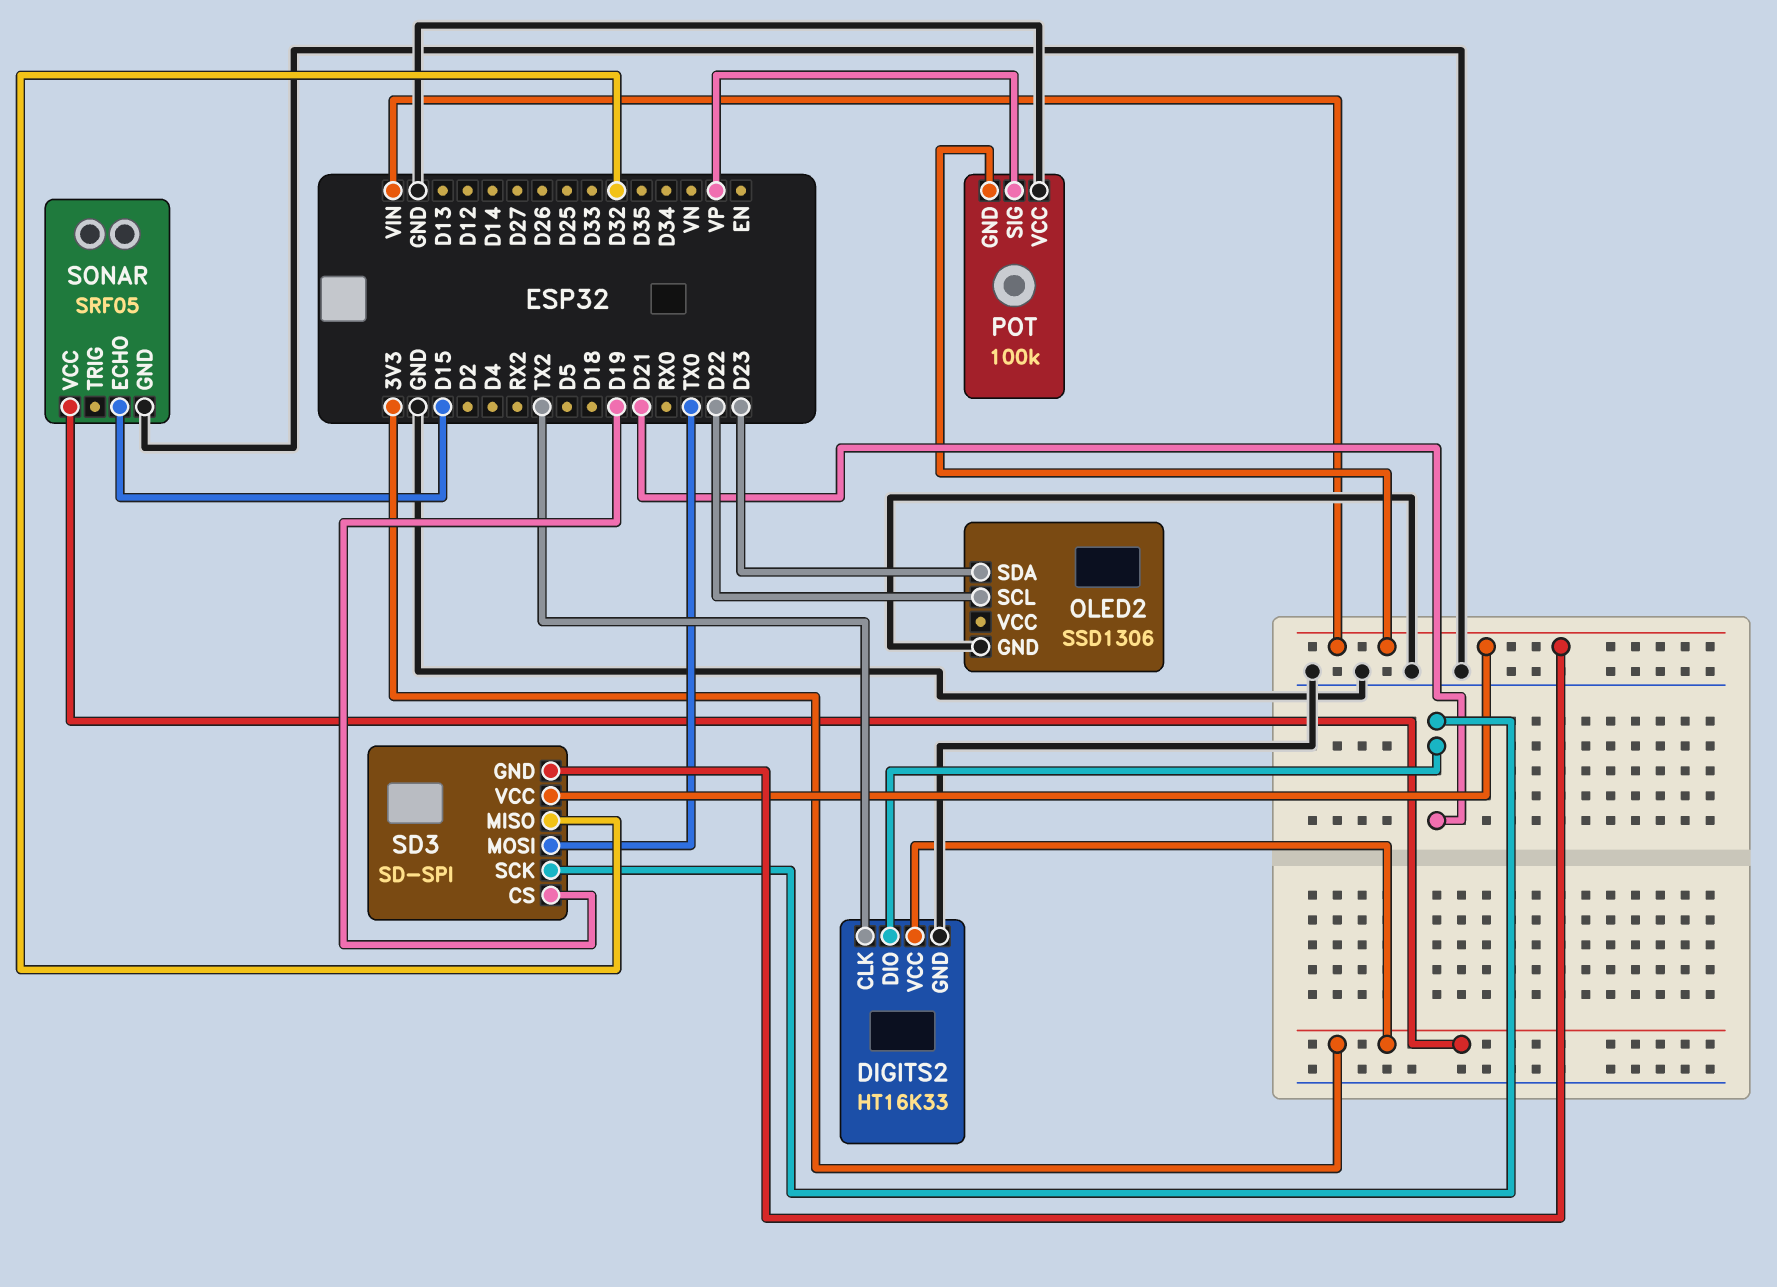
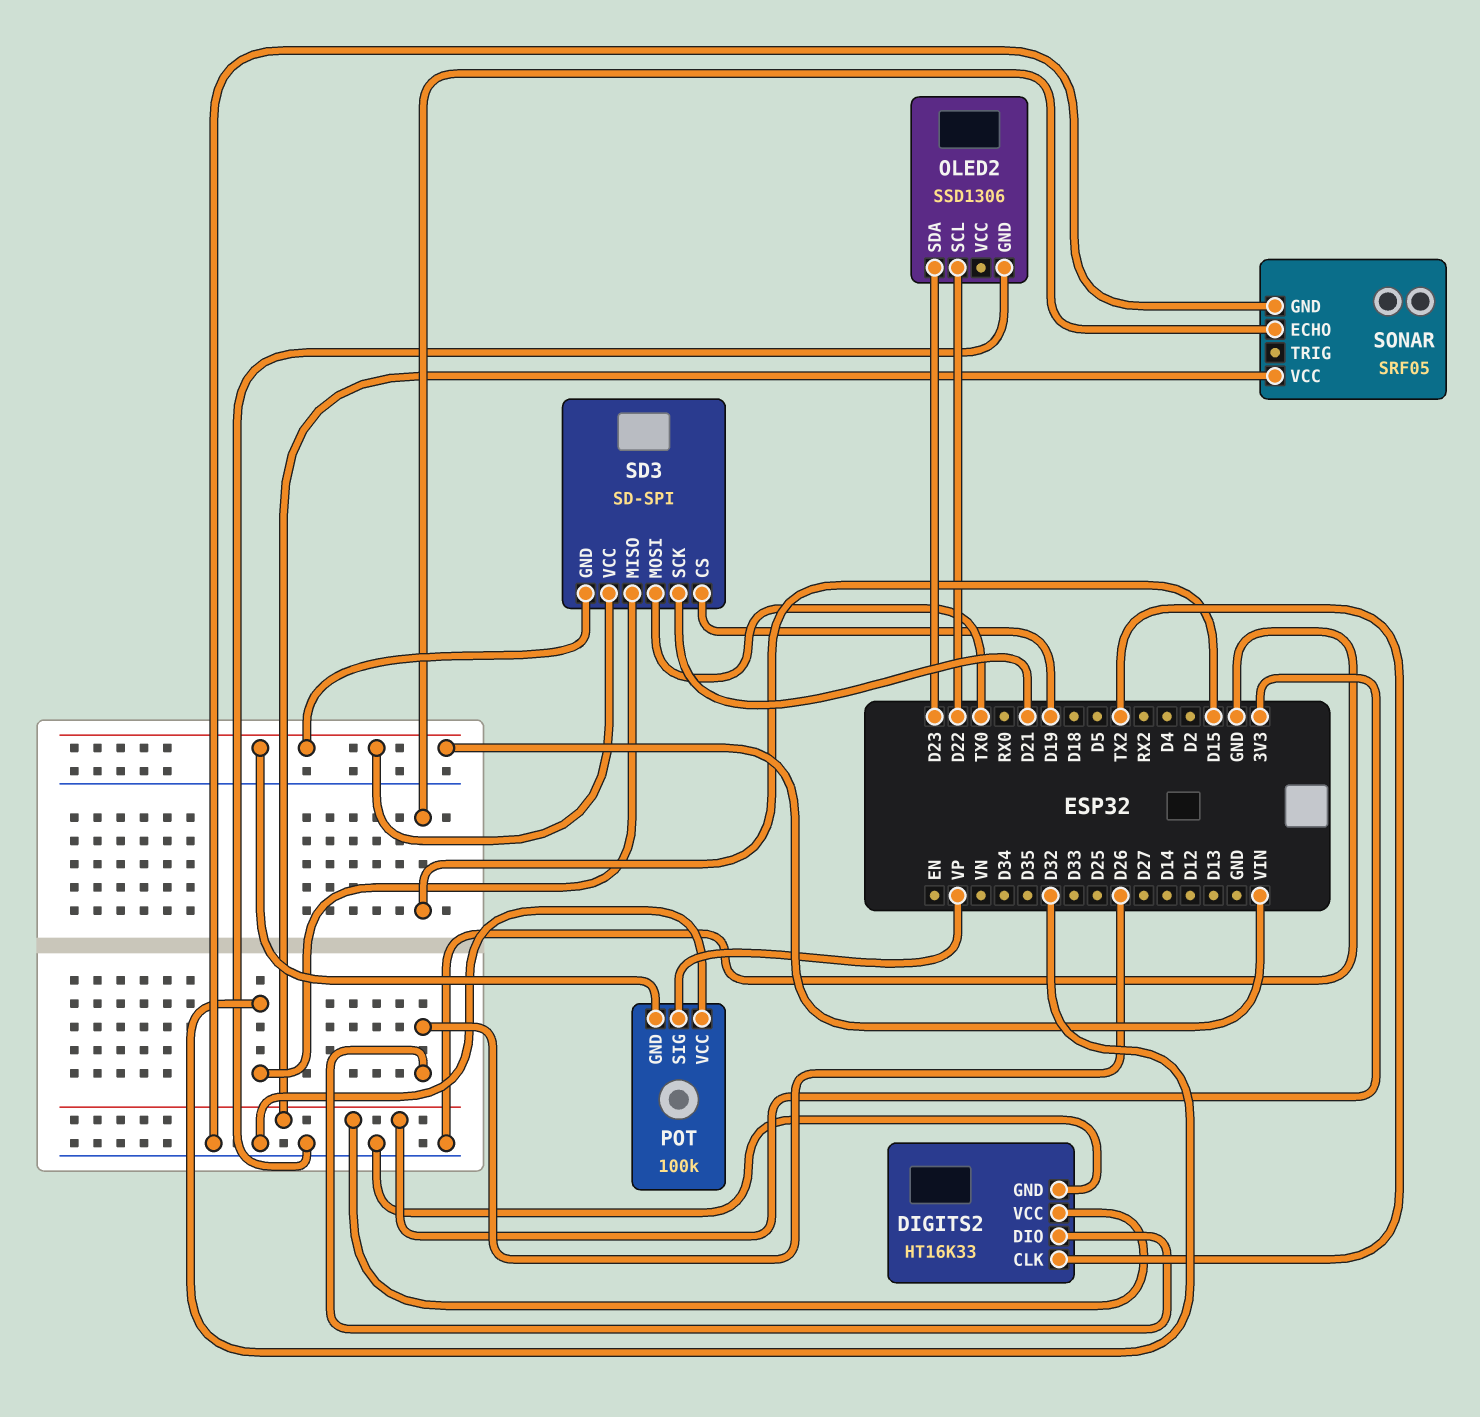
DIGITS2 pin DIO: D21 -> D26

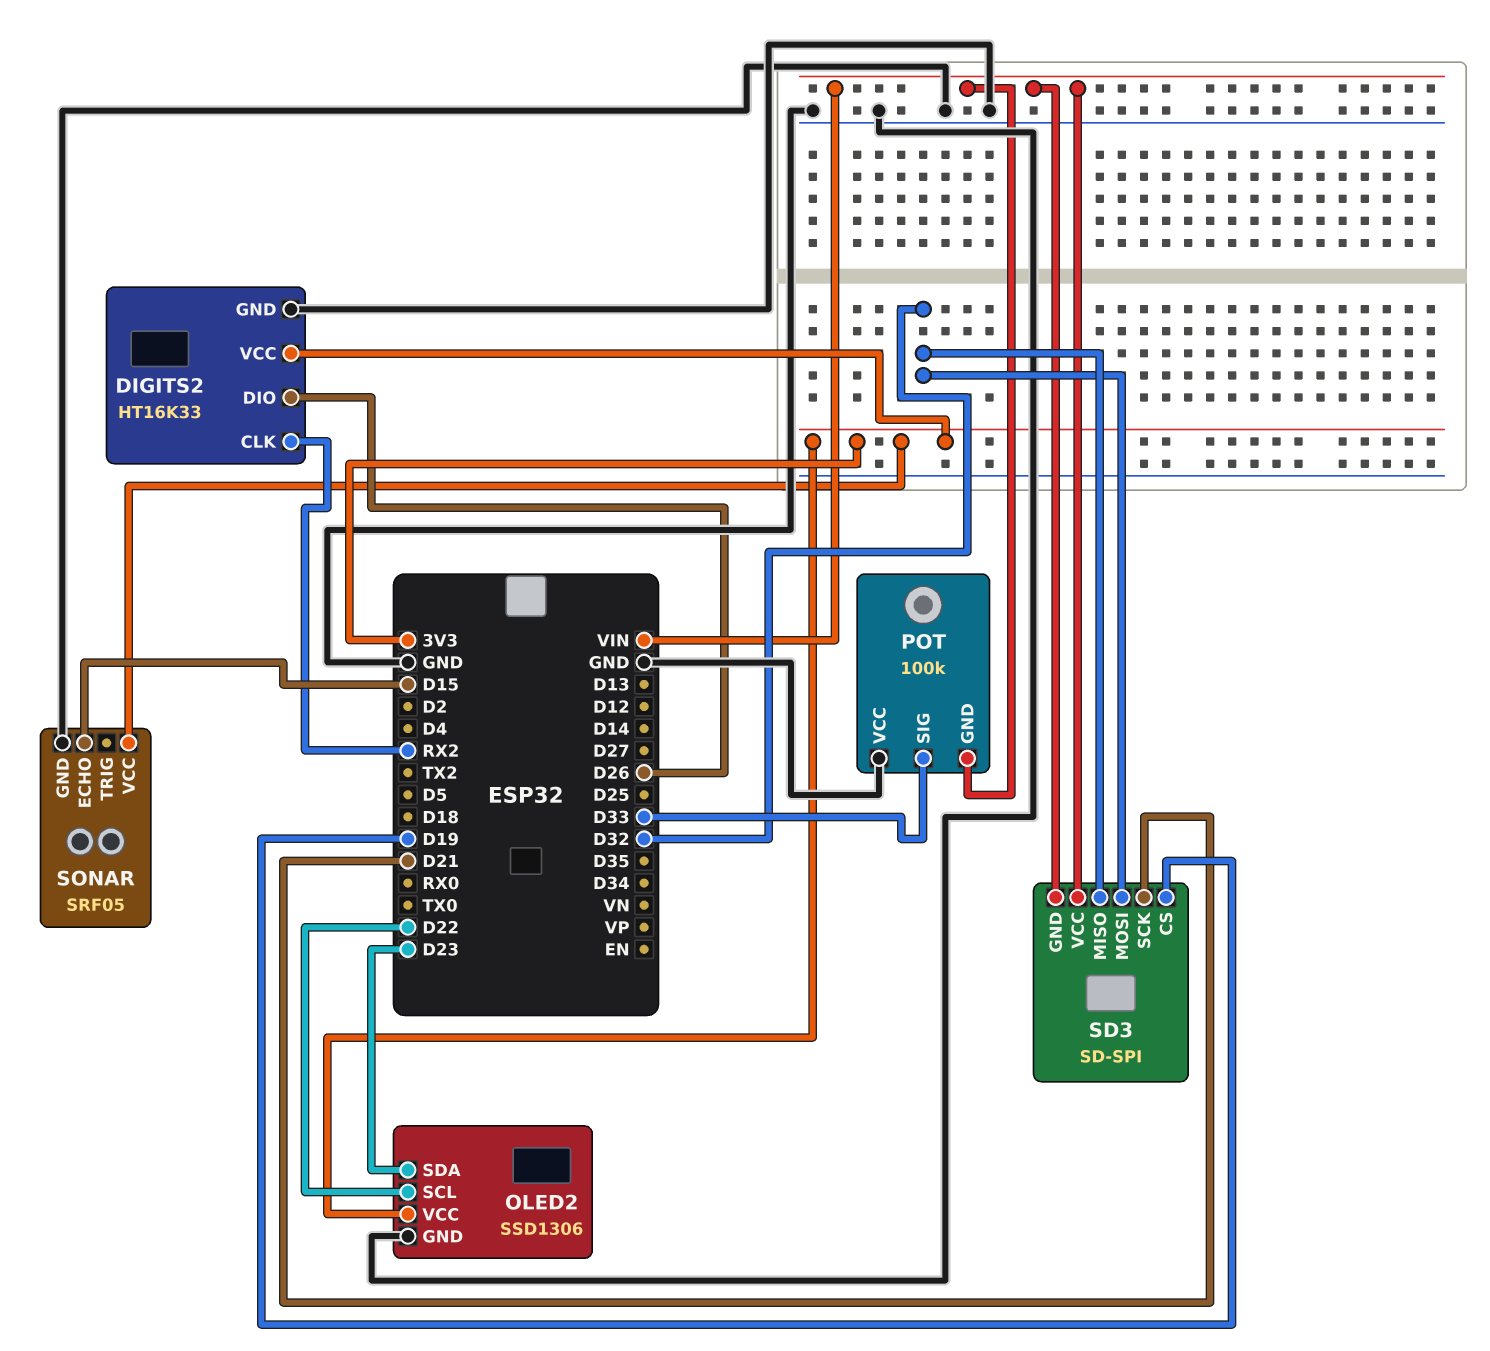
DIGITS2 pin CLK: TX2 -> RX2
OLED2 pin VCC: none -> 3V3
POT pin SIG: VP -> D33
SD3 pin MOSI: TX0 -> D32

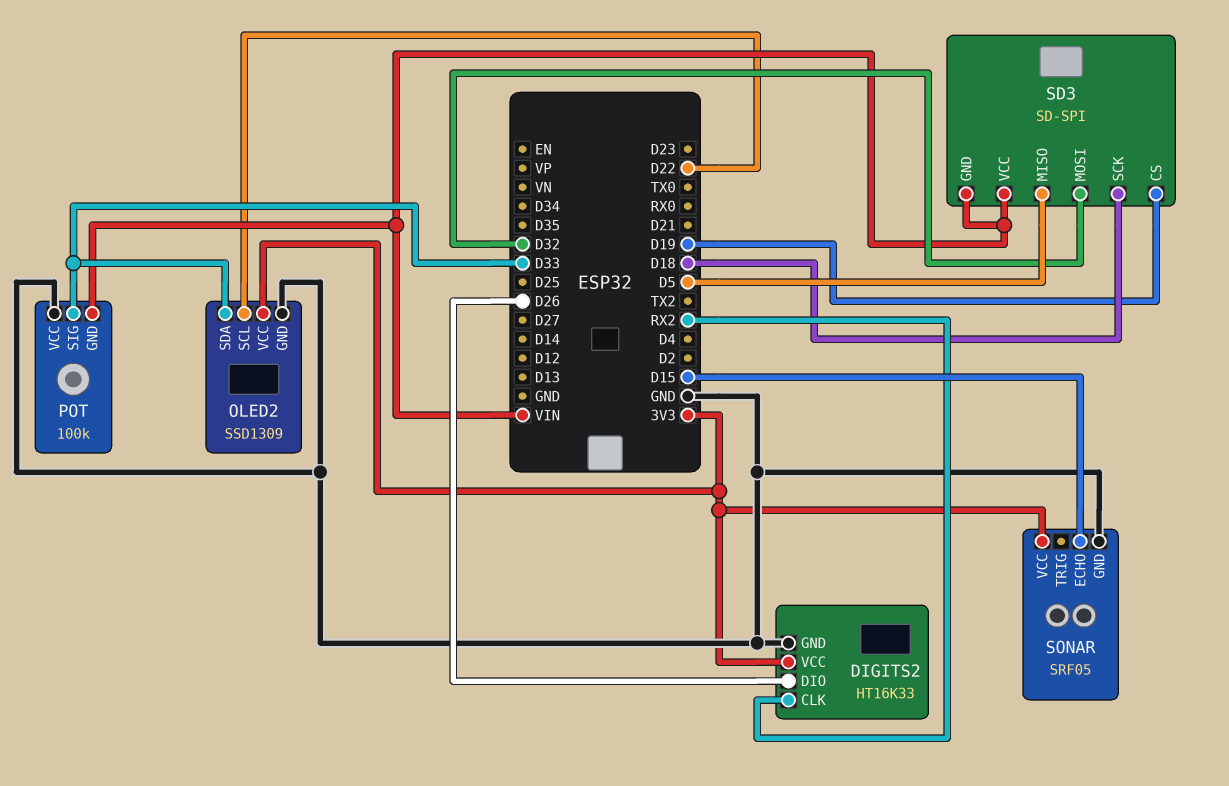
OLED2: SSD1306 -> SSD1309
OLED2 pin SDA: D23 -> D33
SD3 pin MISO: D32 -> D5
SD3 pin SCK: D21 -> D18

